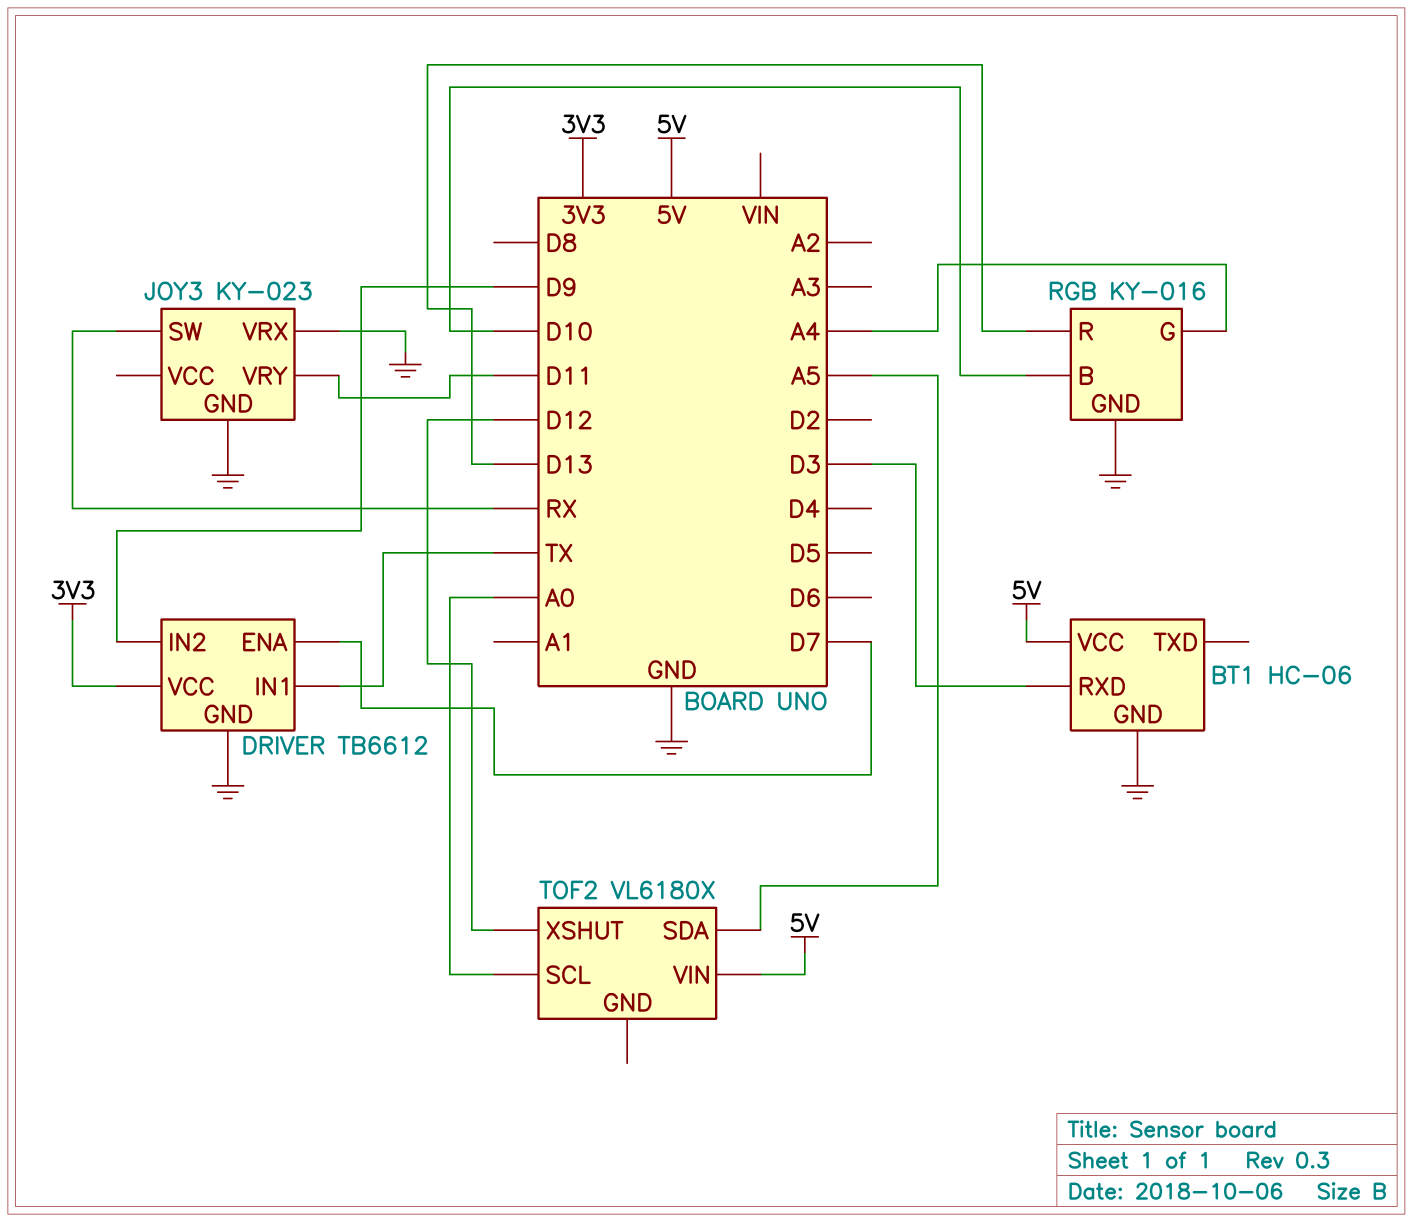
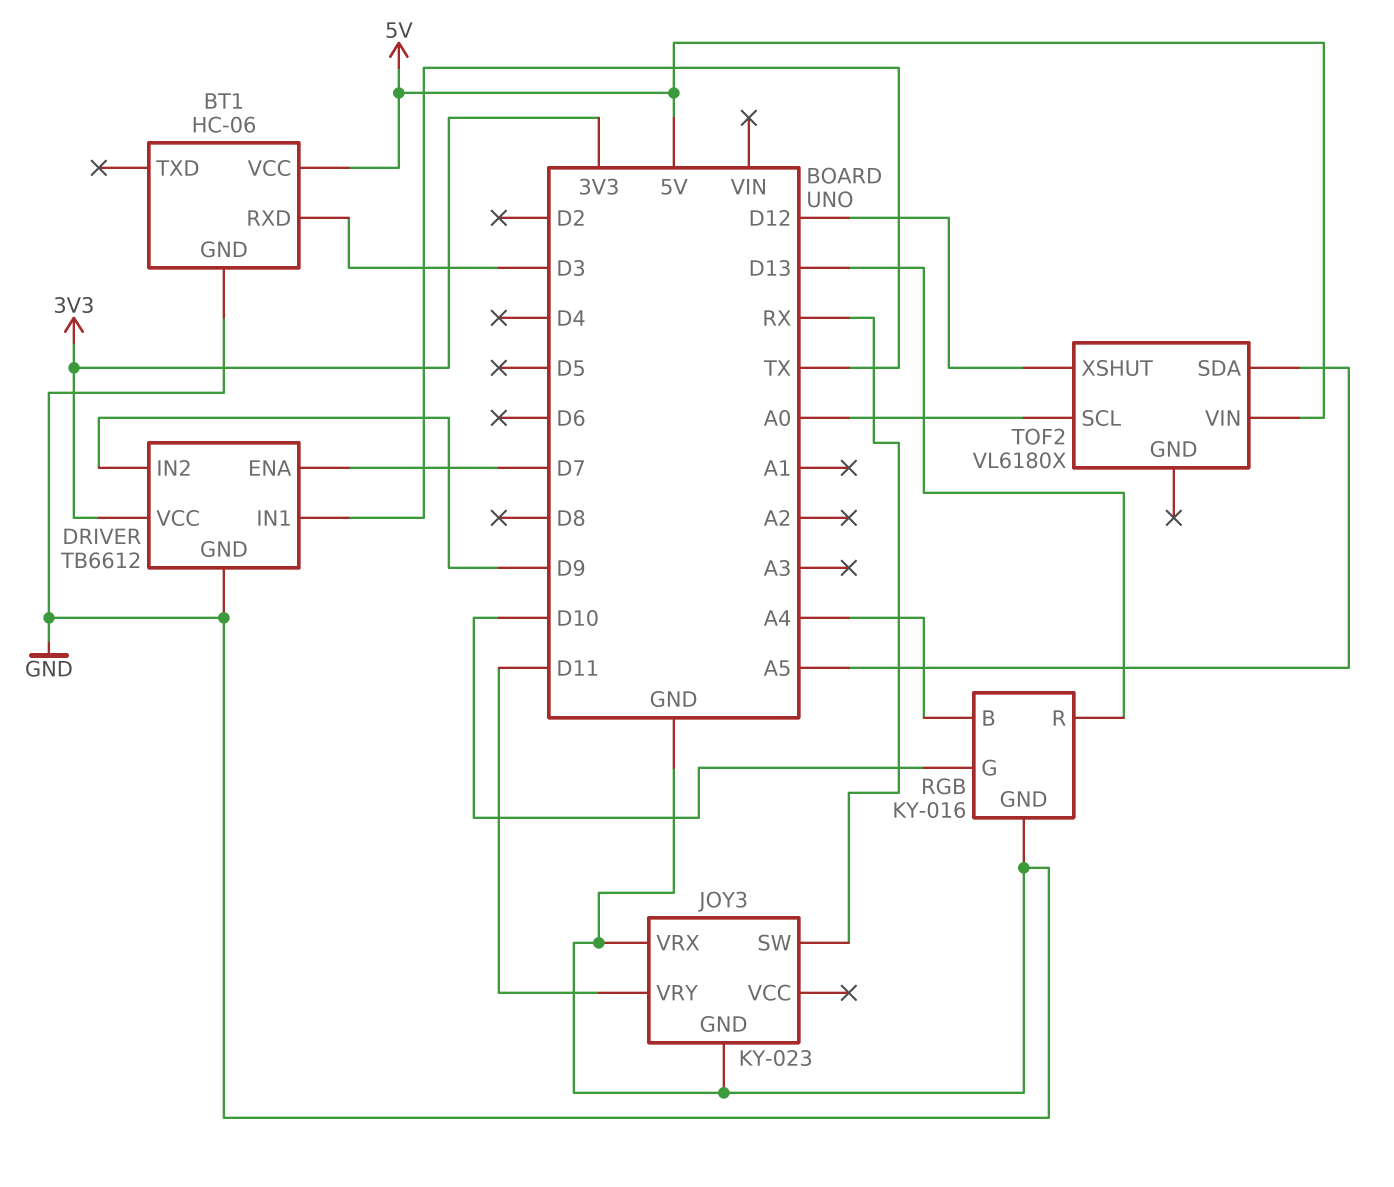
RGB pin B: D10 -> A4
RGB pin G: A4 -> D10

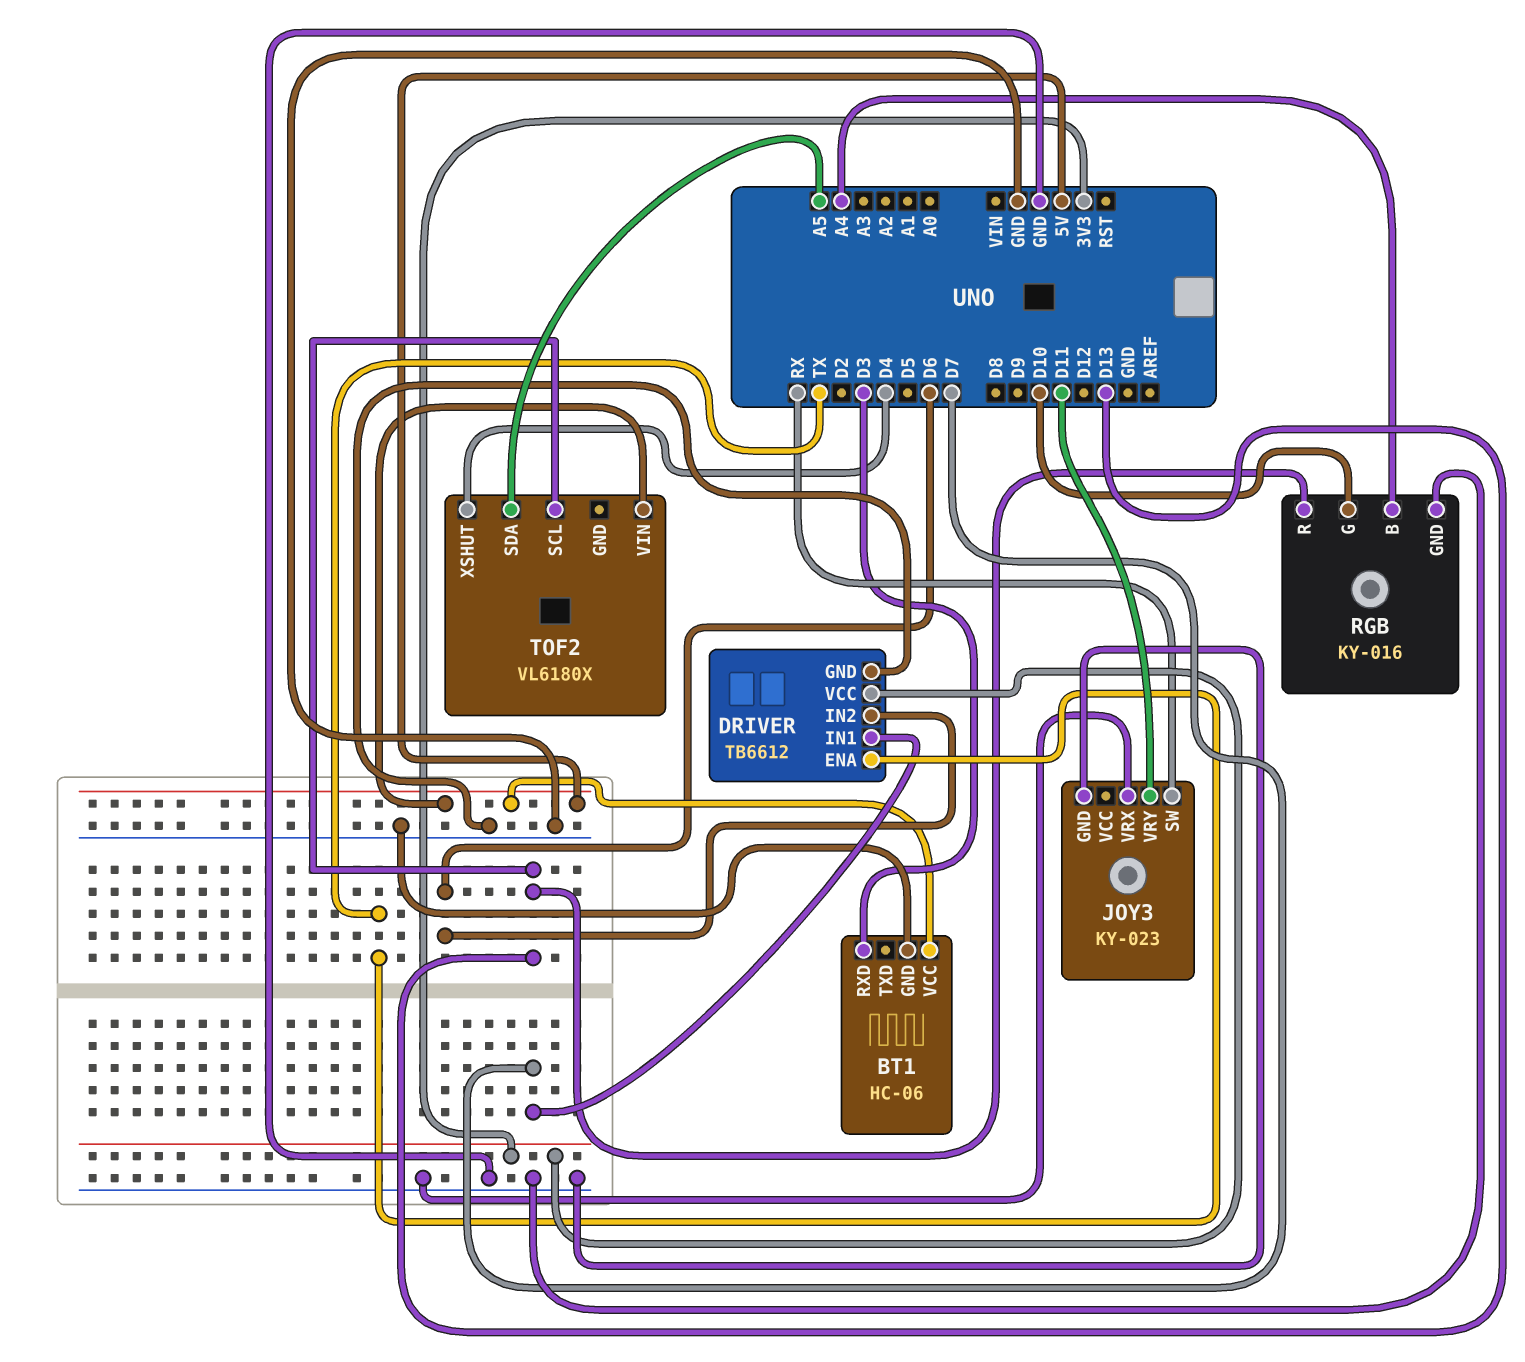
DRIVER pin ENA: D7 -> TX
DRIVER pin IN1: TX -> D7
DRIVER pin IN2: D9 -> D6
TOF2 pin SCL: A0 -> D13
TOF2 pin XSHUT: D12 -> D4

